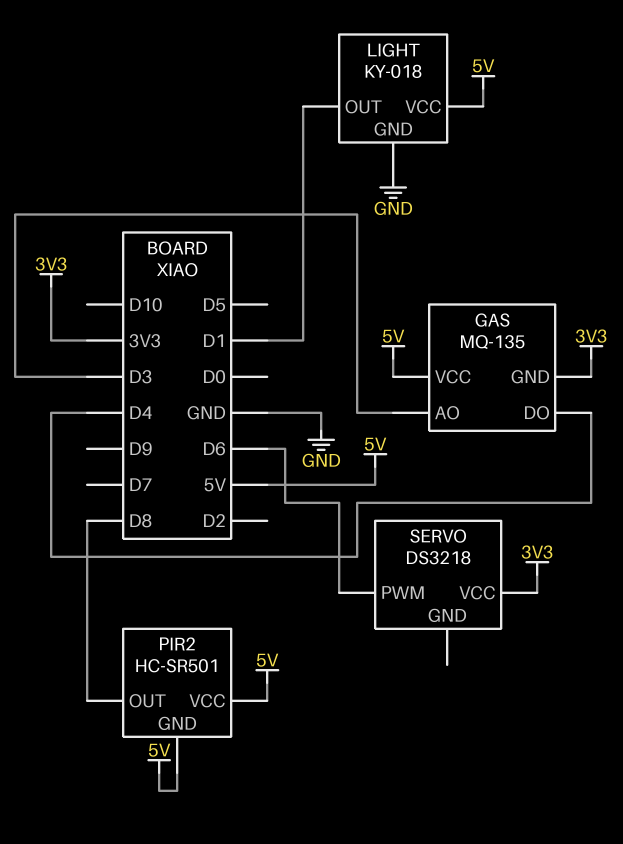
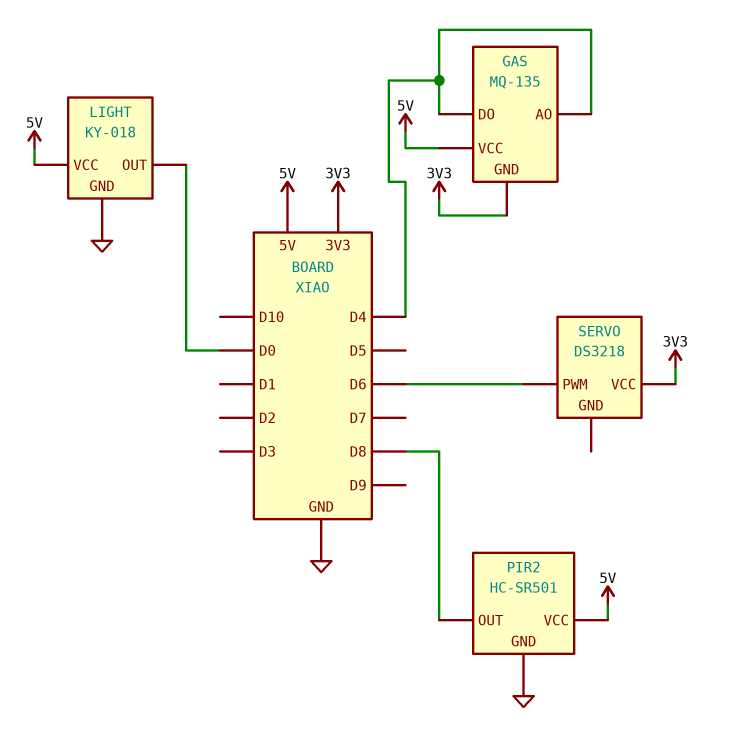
GAS pin AO: D3 -> D4
LIGHT pin OUT: D1 -> D0
PIR2 pin GND: 5V -> GND

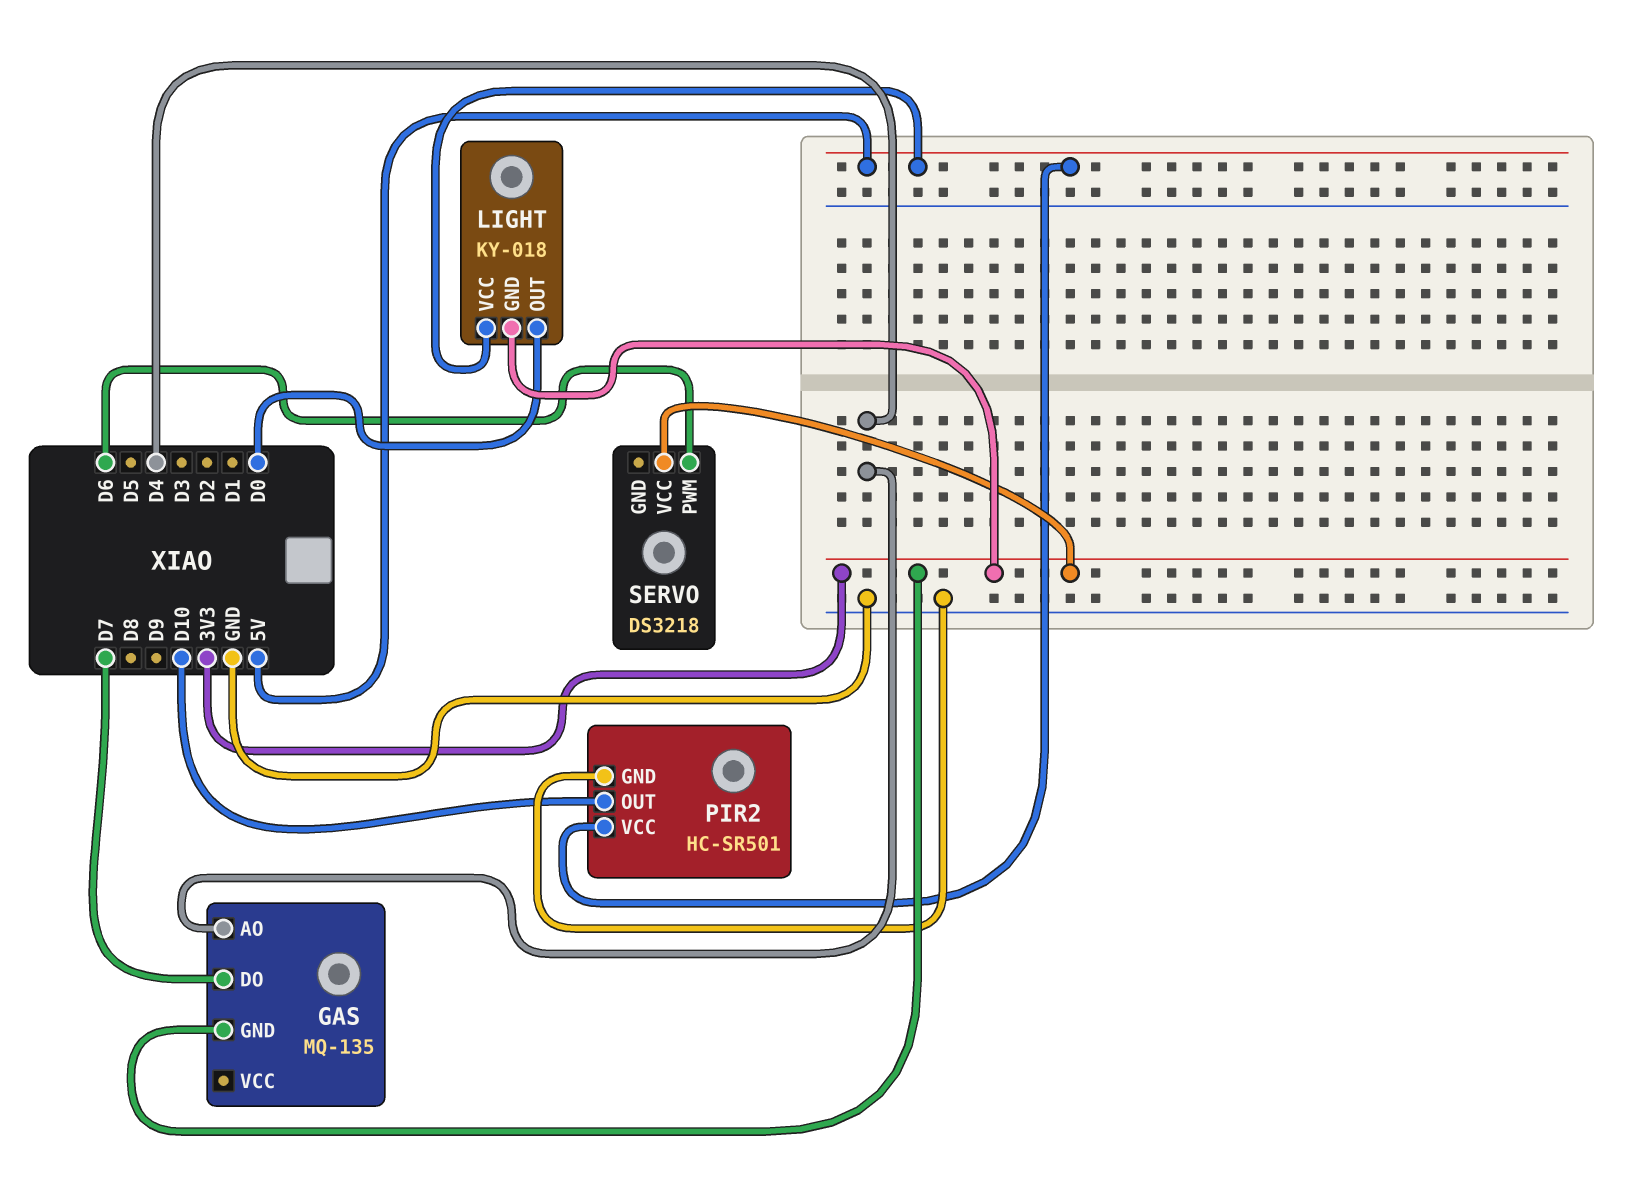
GAS pin DO: D4 -> D7
GAS pin VCC: 5V -> none
LIGHT pin GND: GND -> 3V3
PIR2 pin OUT: D8 -> D10

